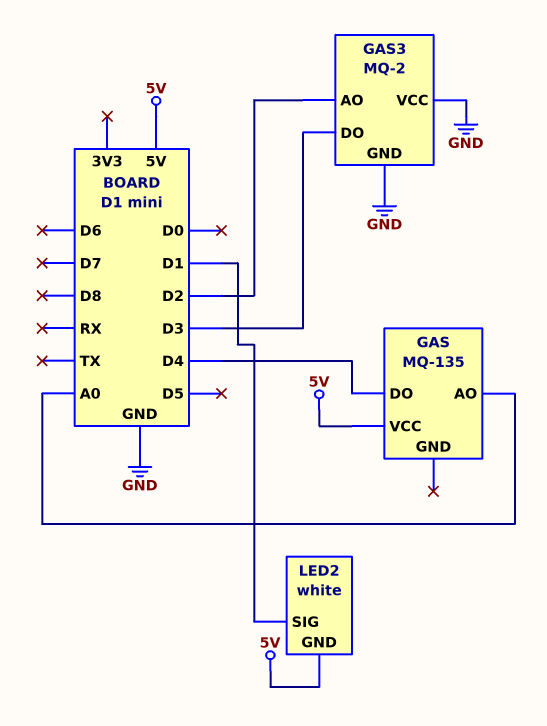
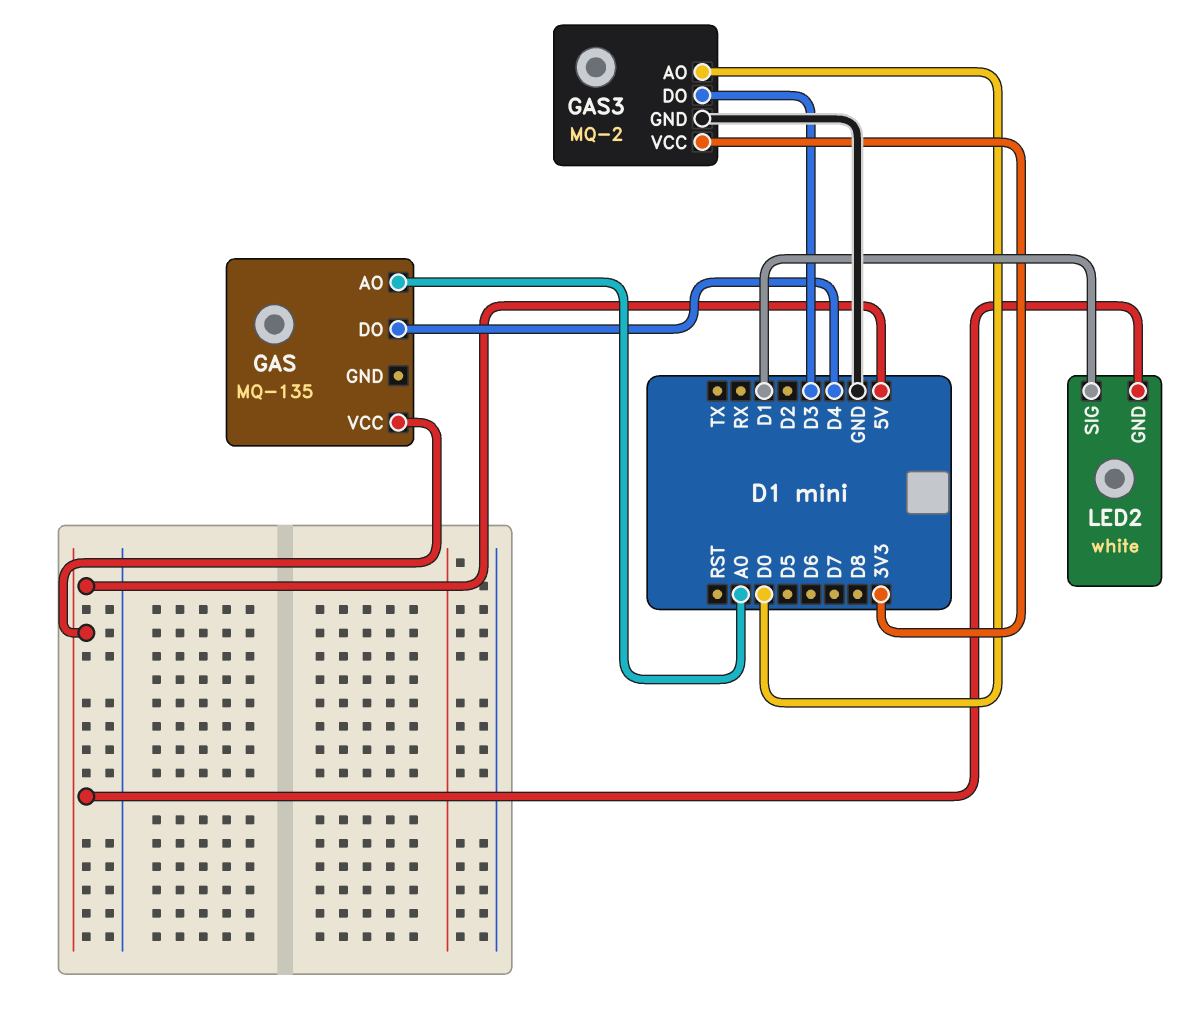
GAS3 pin AO: D2 -> D0
GAS3 pin VCC: GND -> 3V3

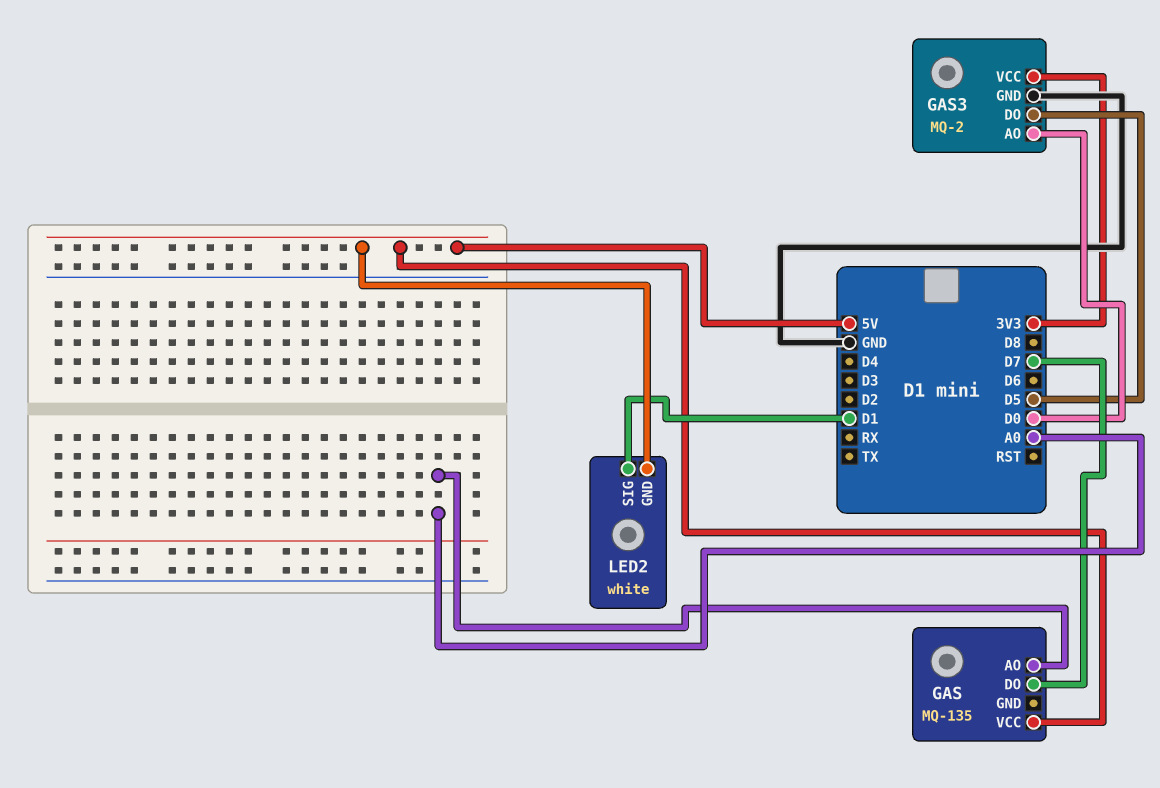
GAS pin DO: D4 -> D7
GAS3 pin DO: D3 -> D5

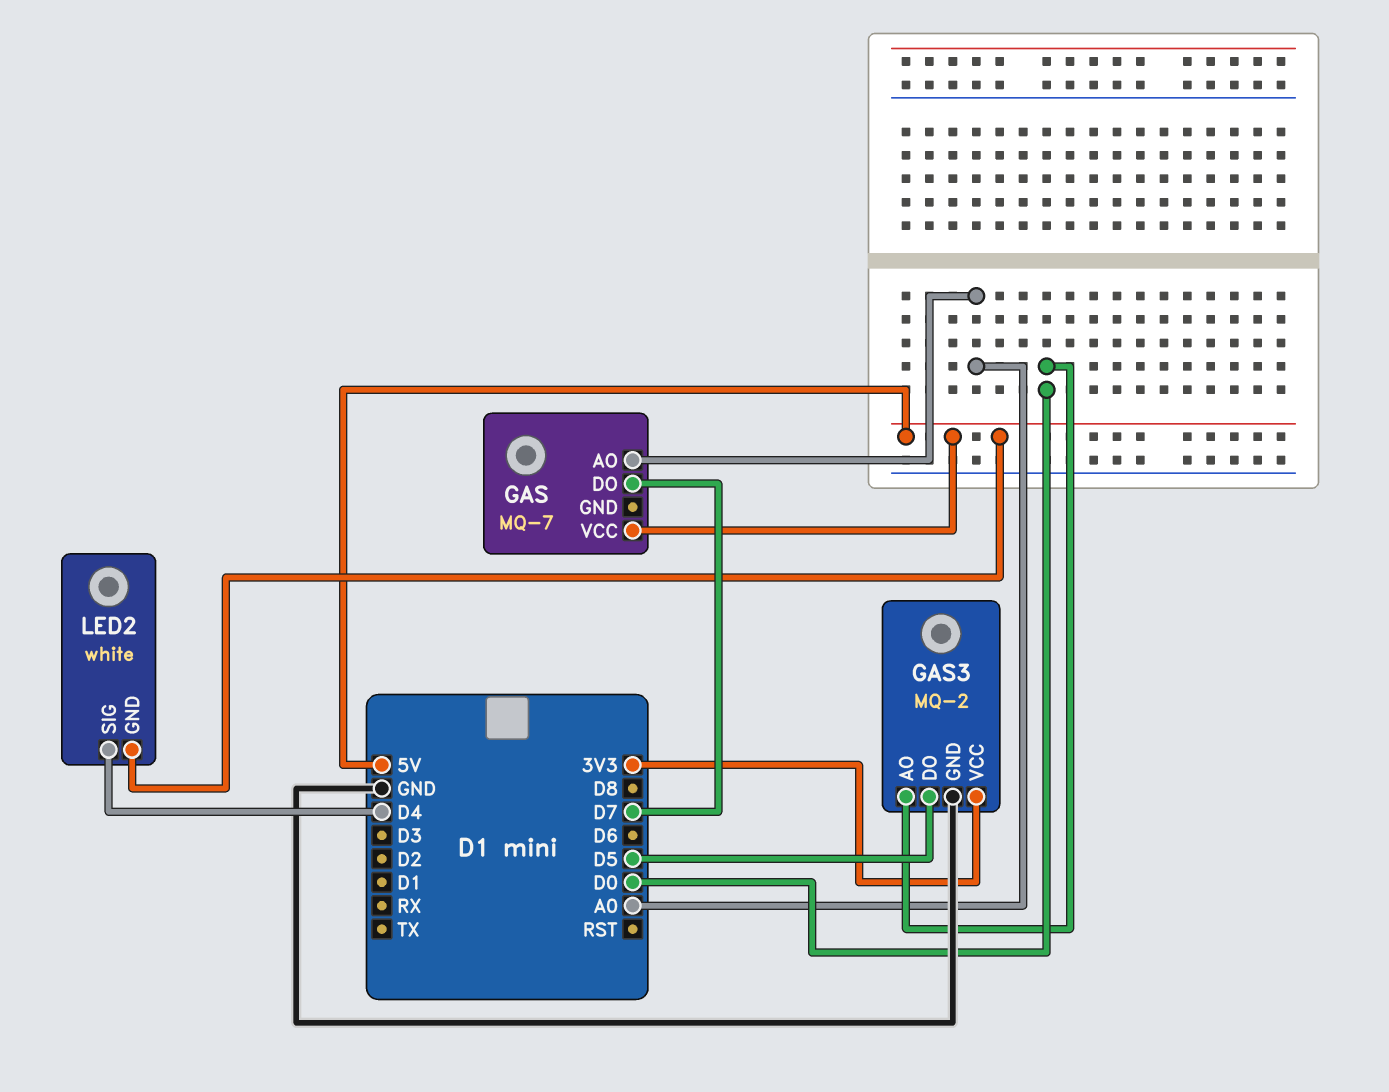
GAS: MQ-135 -> MQ-7
LED2 pin SIG: D1 -> D4

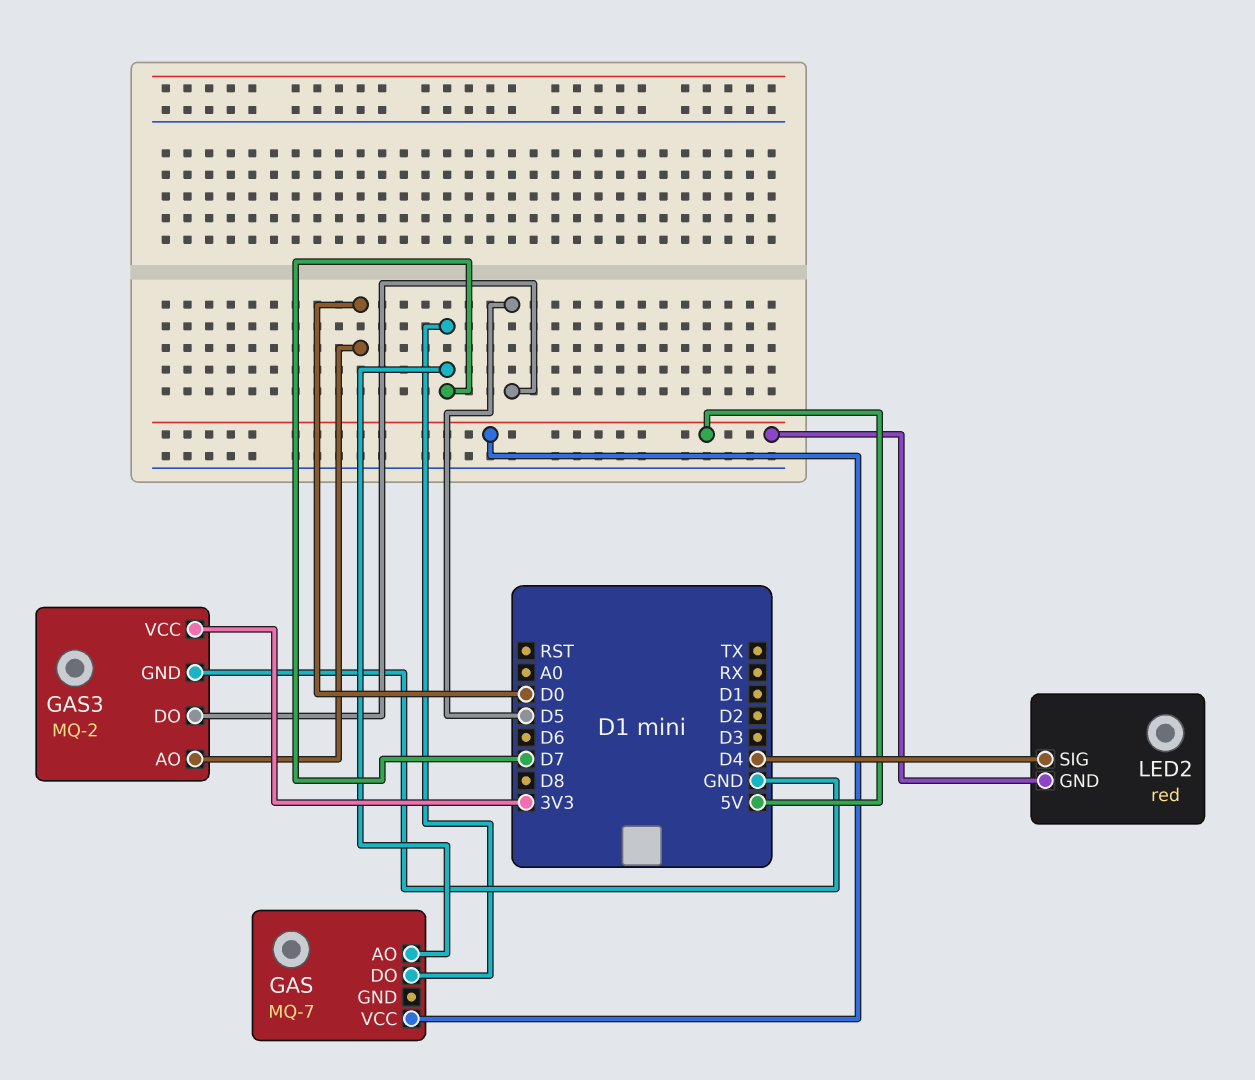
GAS pin AO: A0 -> D7
LED2: white -> red

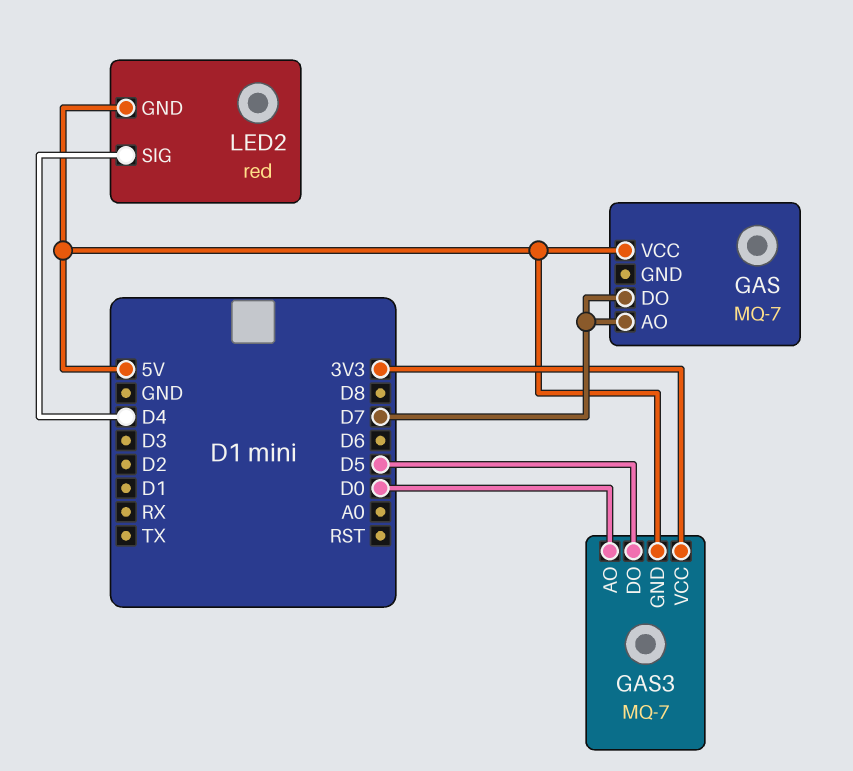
GAS3: MQ-2 -> MQ-7
GAS3 pin GND: GND -> 5V

